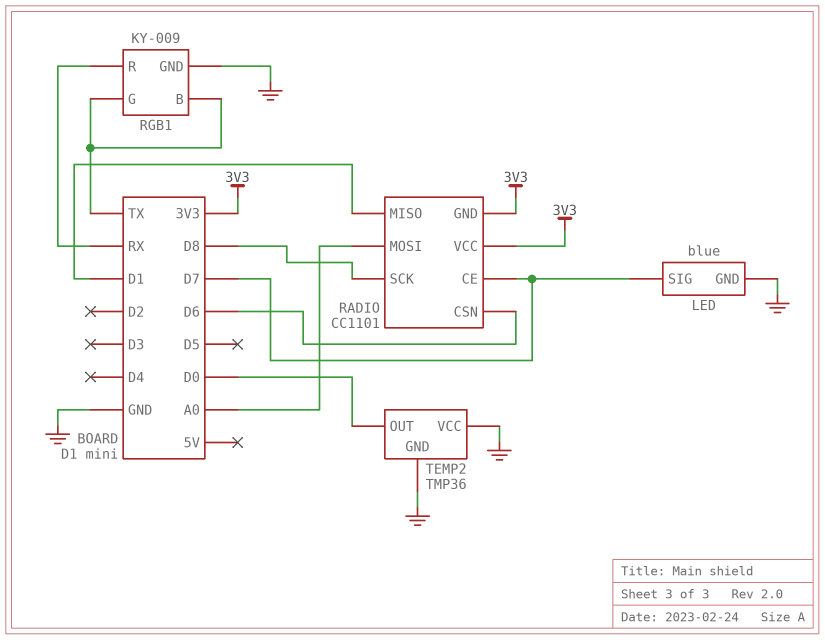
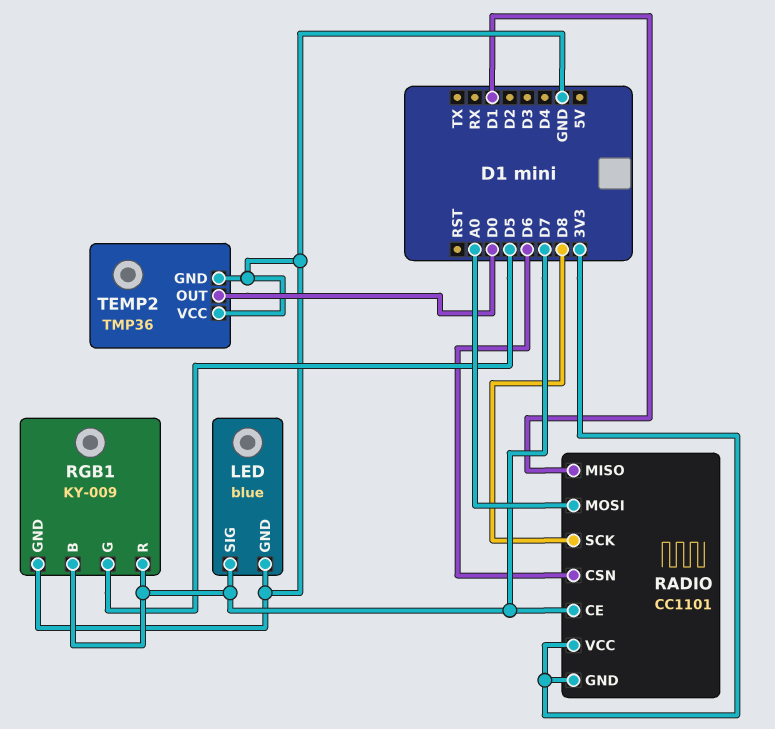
RGB1 pin B: TX -> D7
RGB1 pin G: TX -> D5
RGB1 pin R: RX -> D7

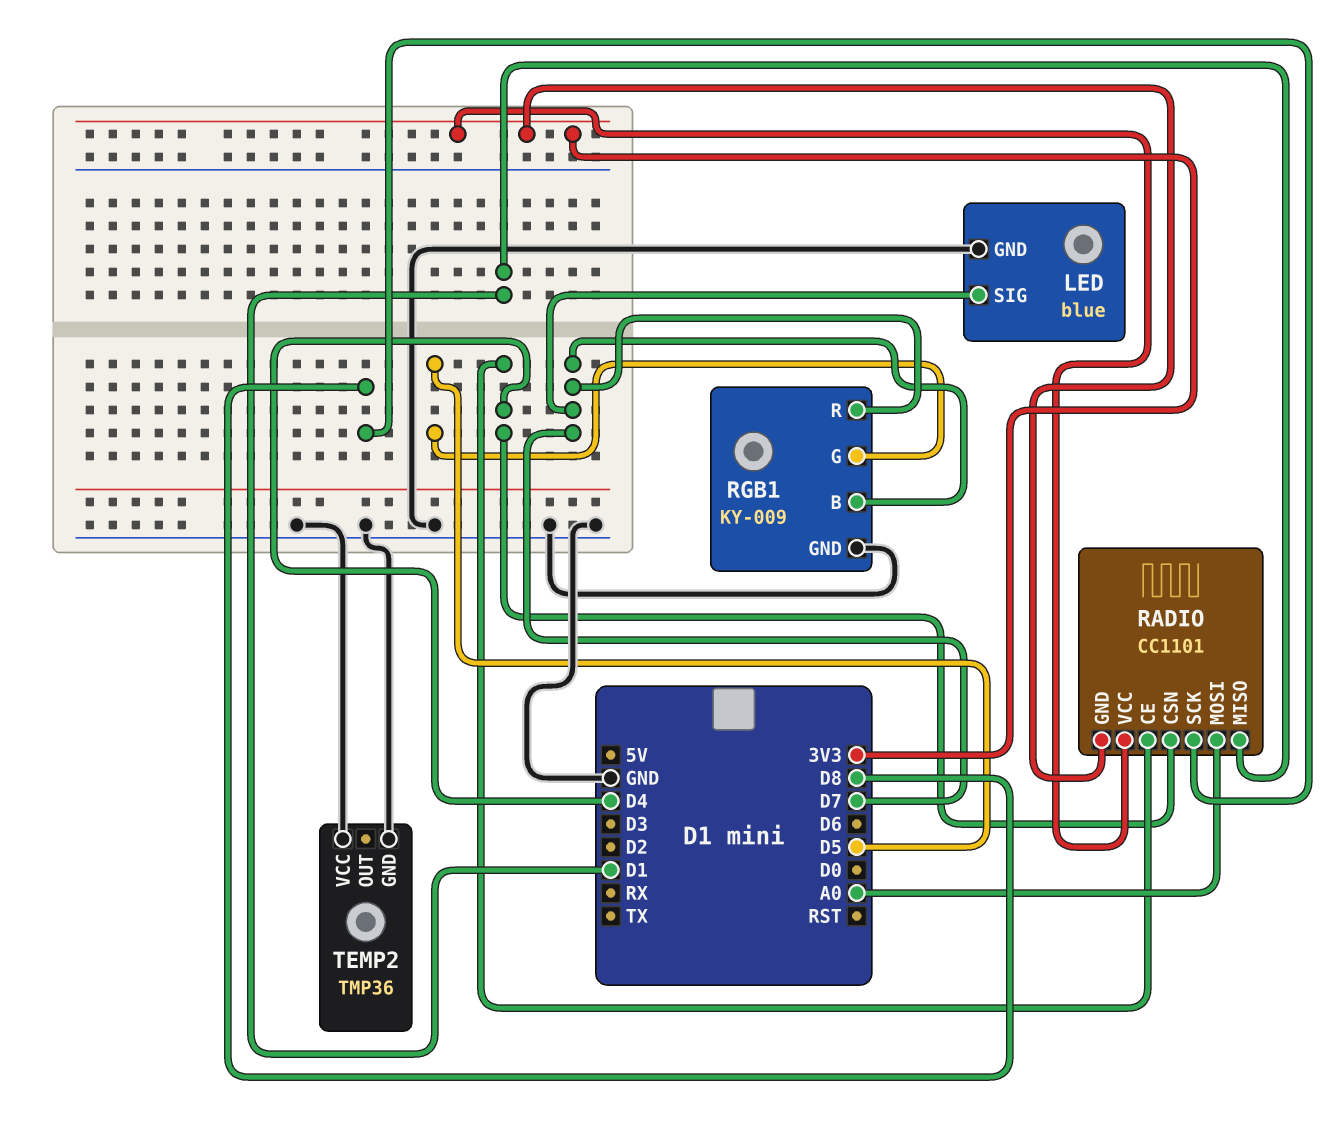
RADIO pin CE: D7 -> D4
RADIO pin CSN: D6 -> D4
TEMP2 pin OUT: D0 -> none

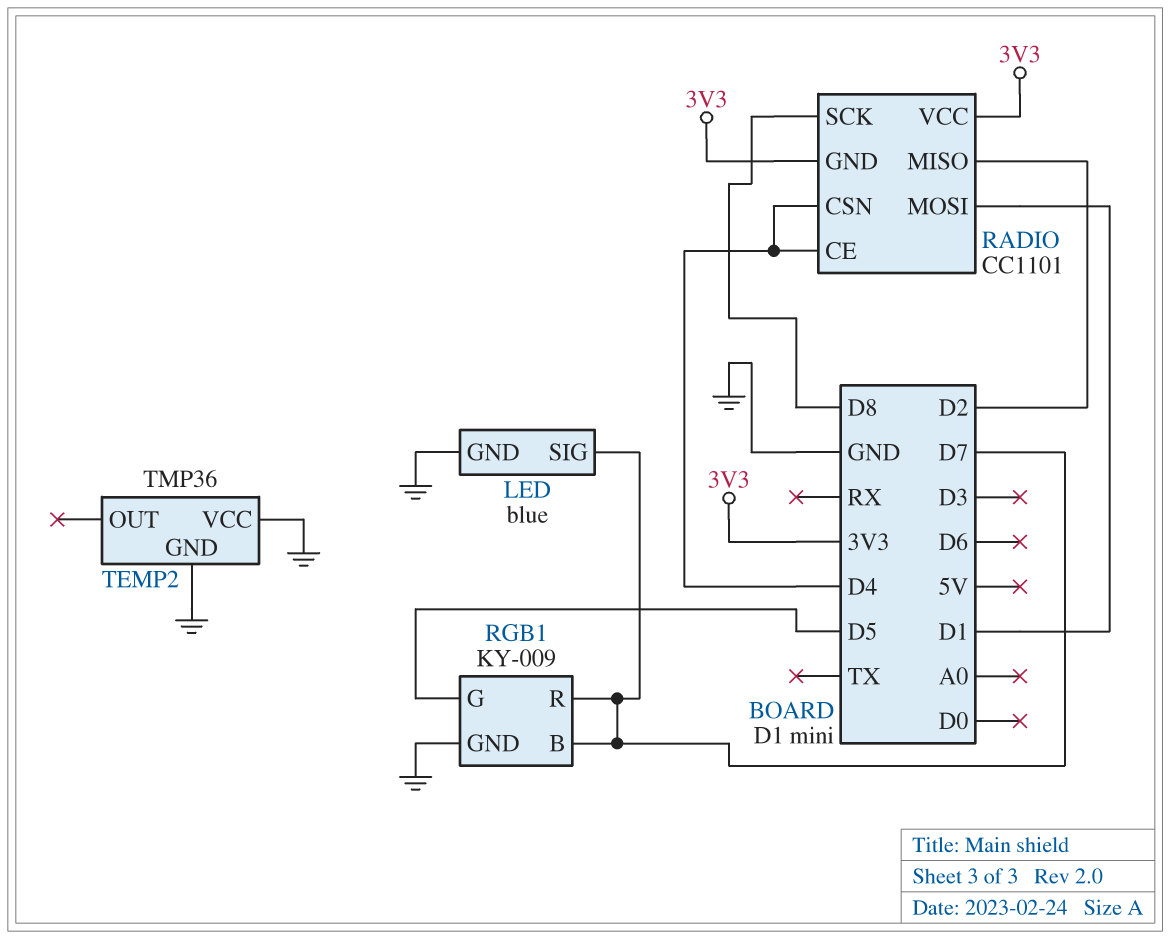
RADIO pin MISO: D1 -> D2
RADIO pin MOSI: A0 -> D1

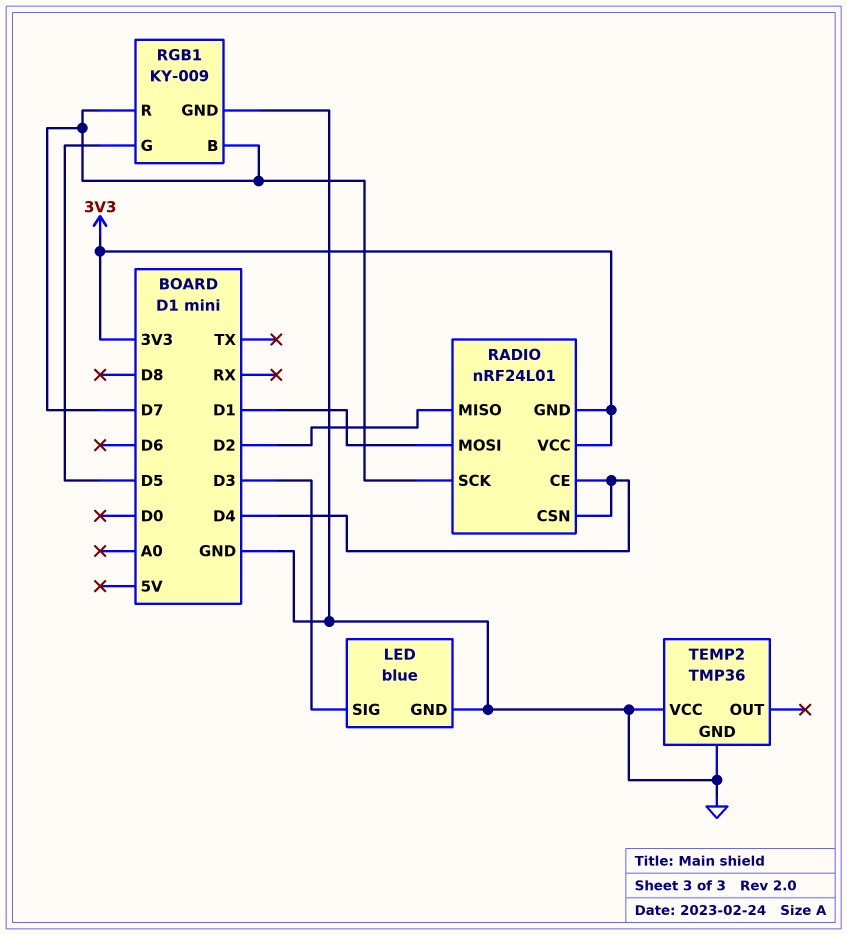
LED pin SIG: D7 -> D3
RADIO: CC1101 -> nRF24L01
RADIO pin SCK: D8 -> D7

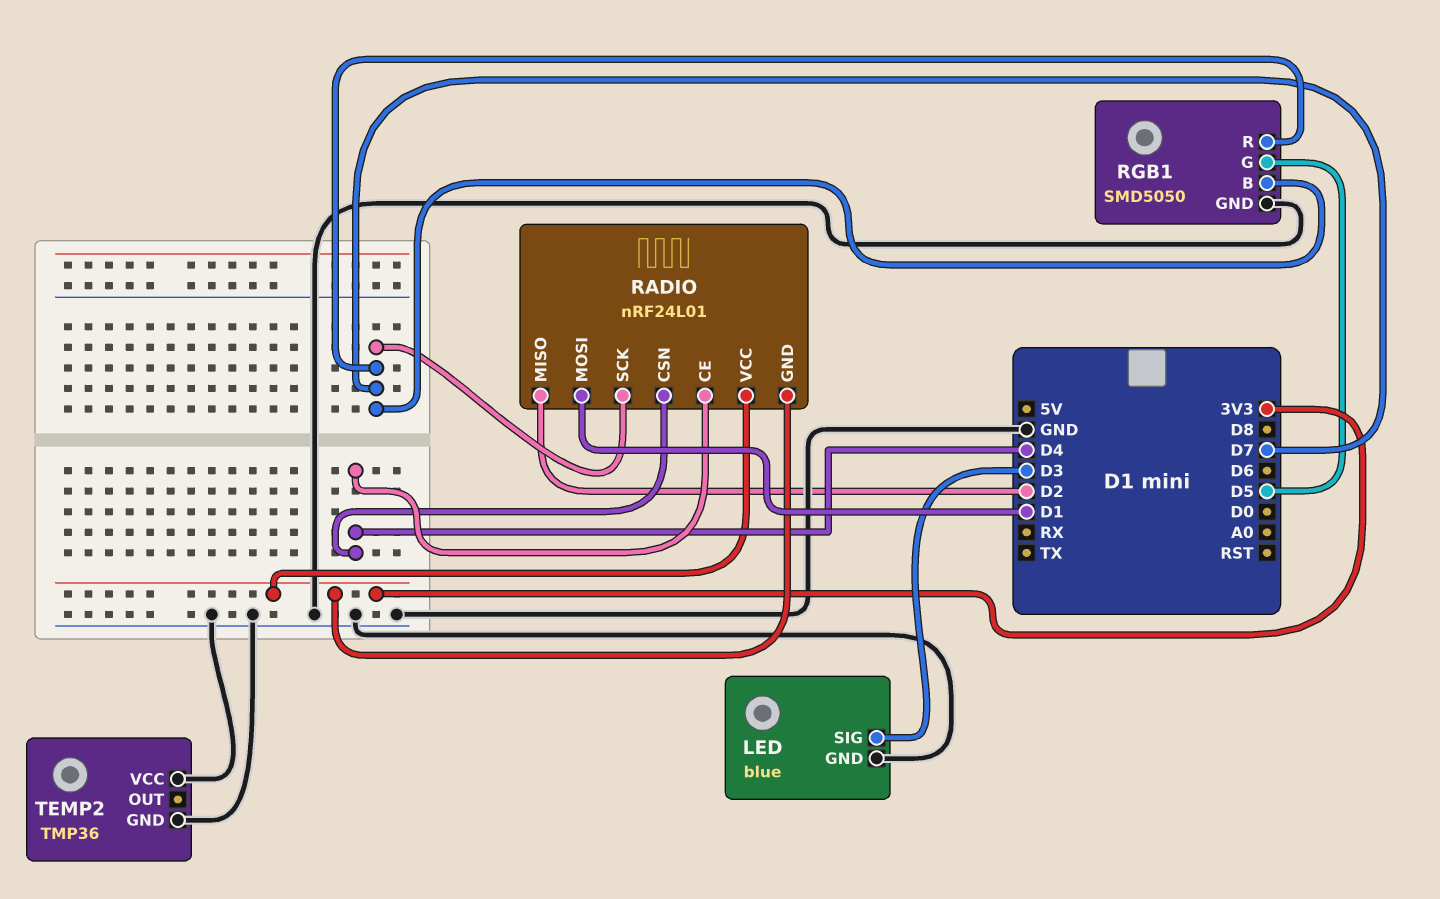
RGB1: KY-009 -> SMD5050

